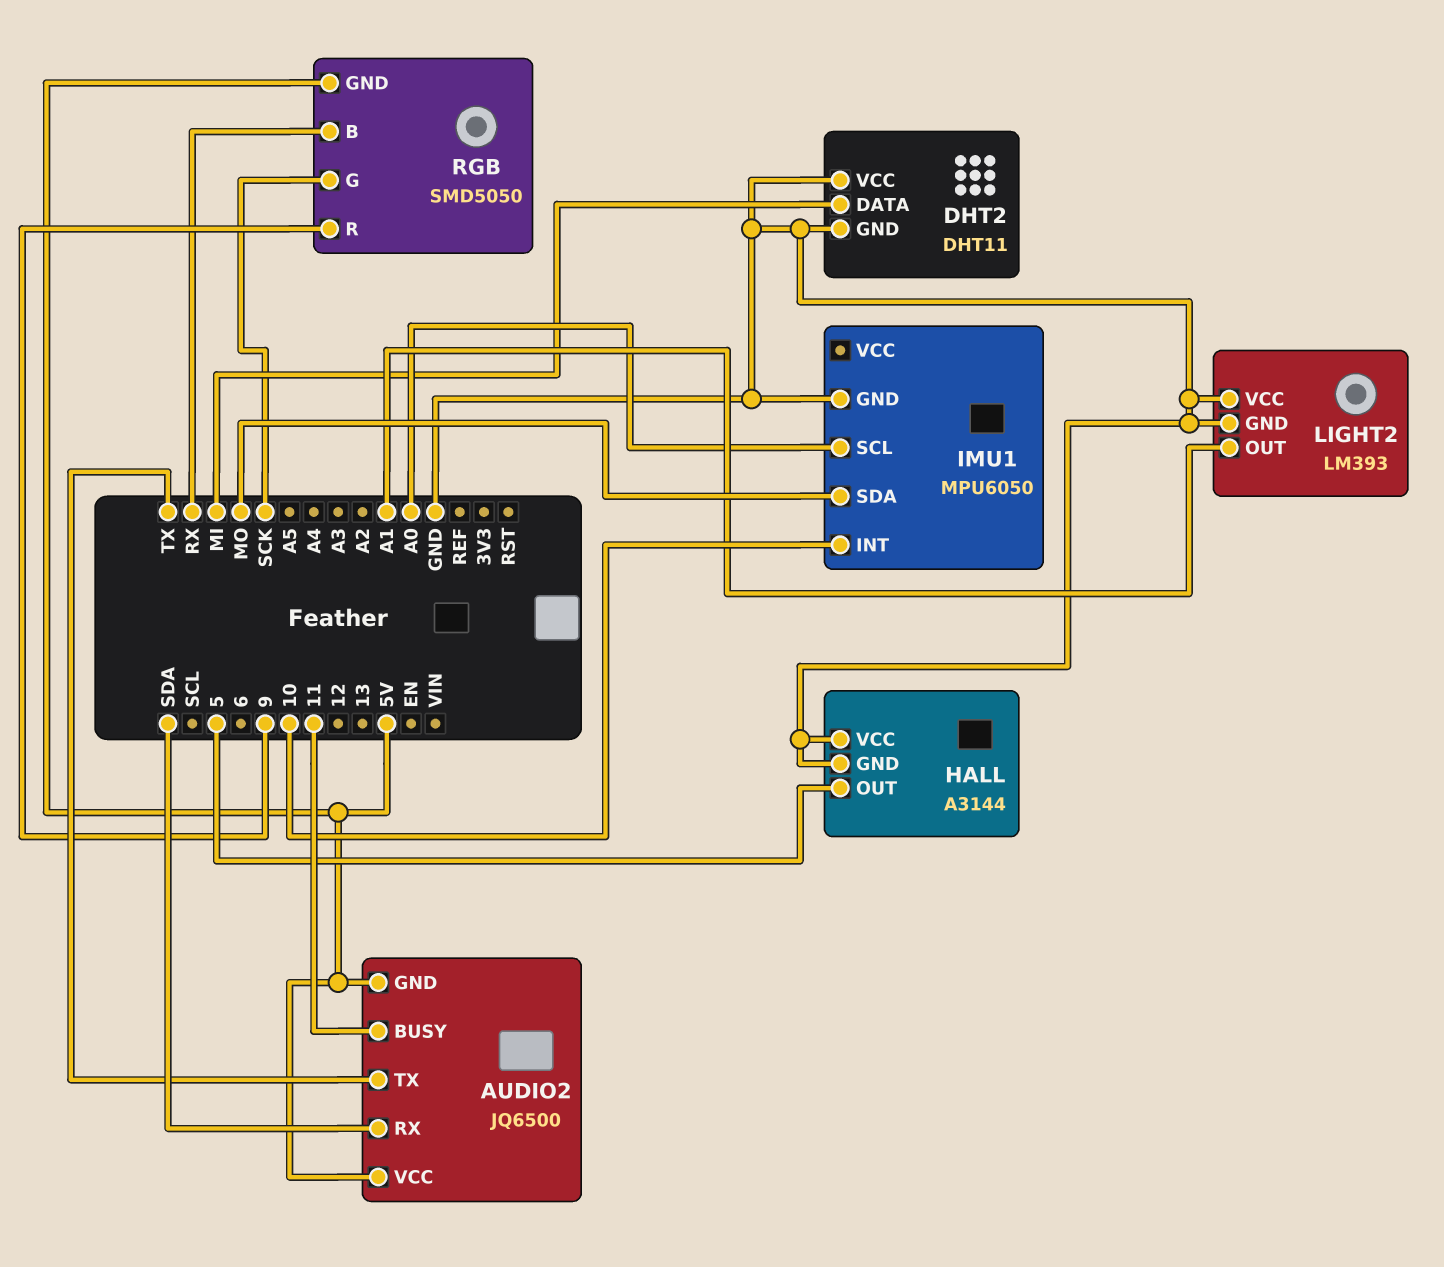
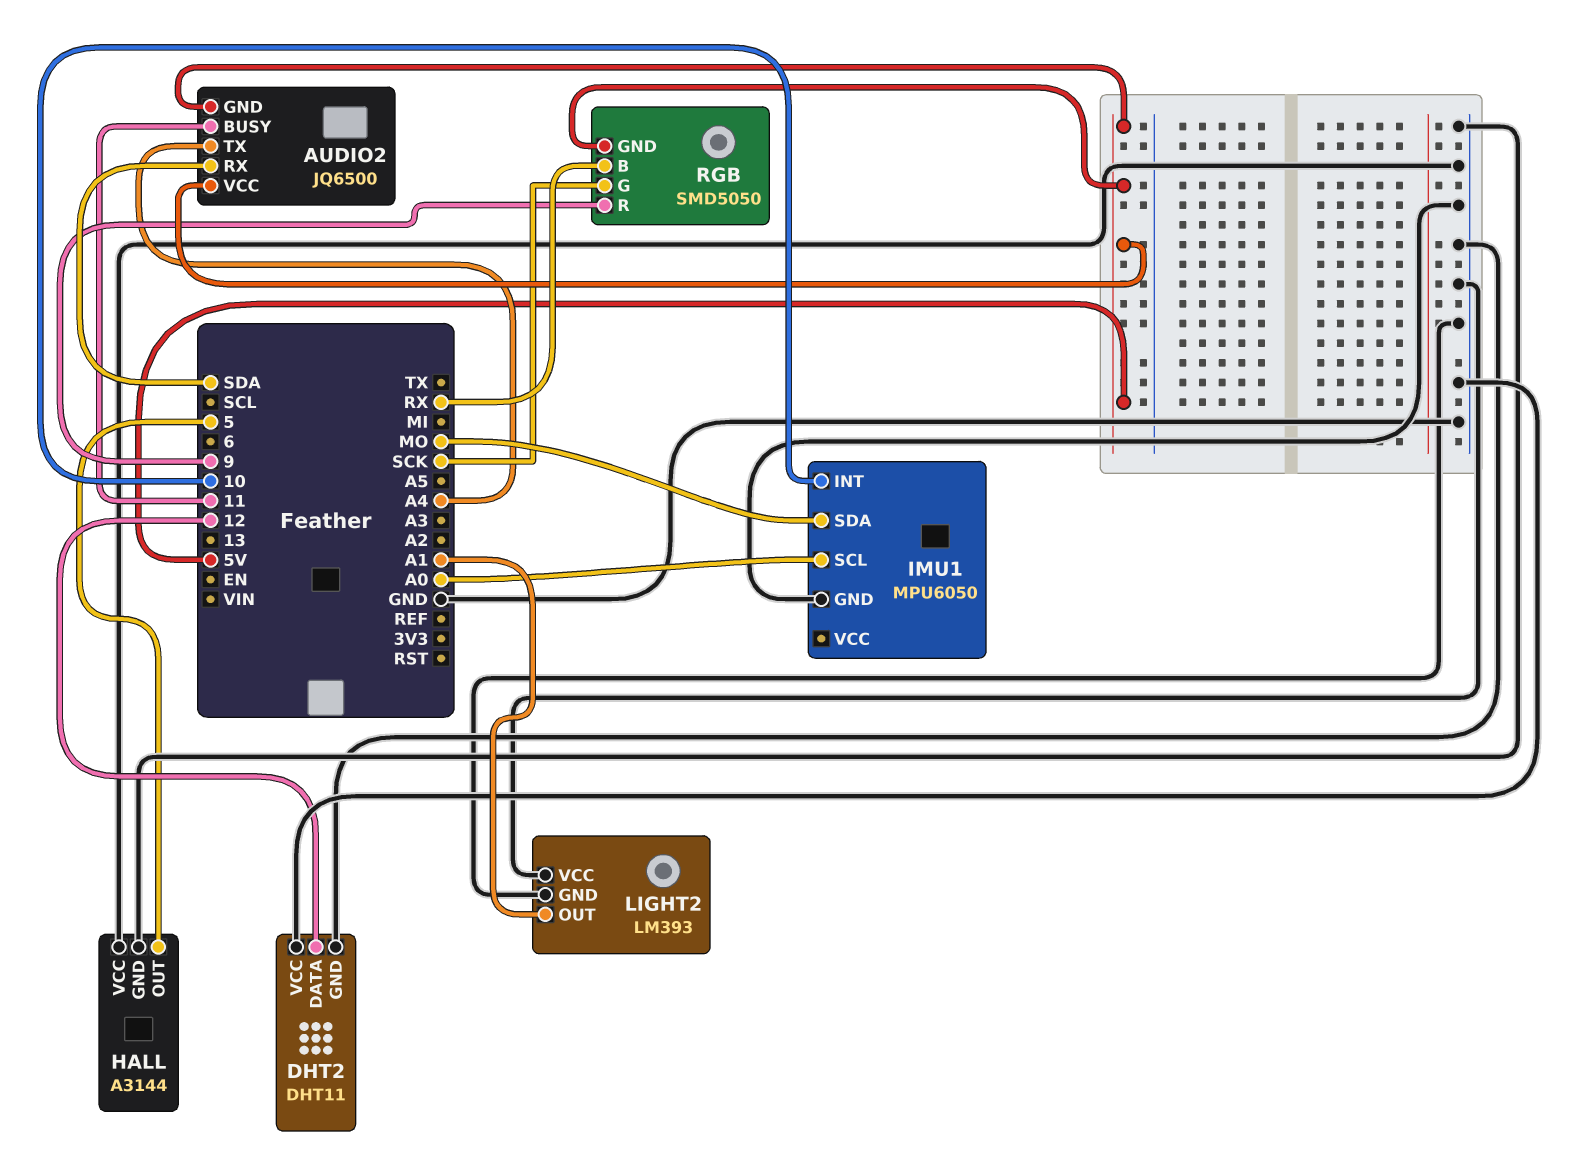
AUDIO2 pin TX: TX -> A4
DHT2 pin DATA: MI -> 12

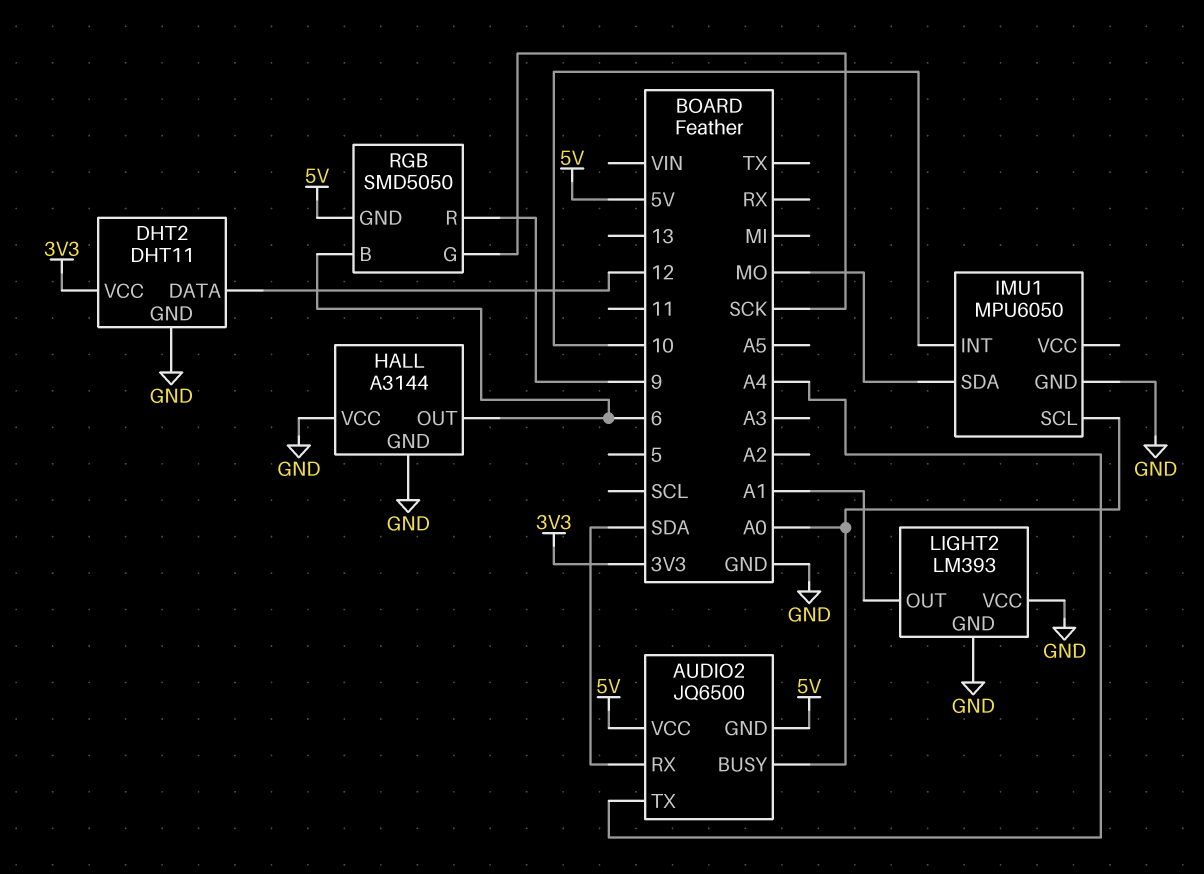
AUDIO2 pin BUSY: 11 -> A0
DHT2 pin VCC: GND -> 3V3
HALL pin OUT: 5 -> 6
RGB pin B: RX -> 6

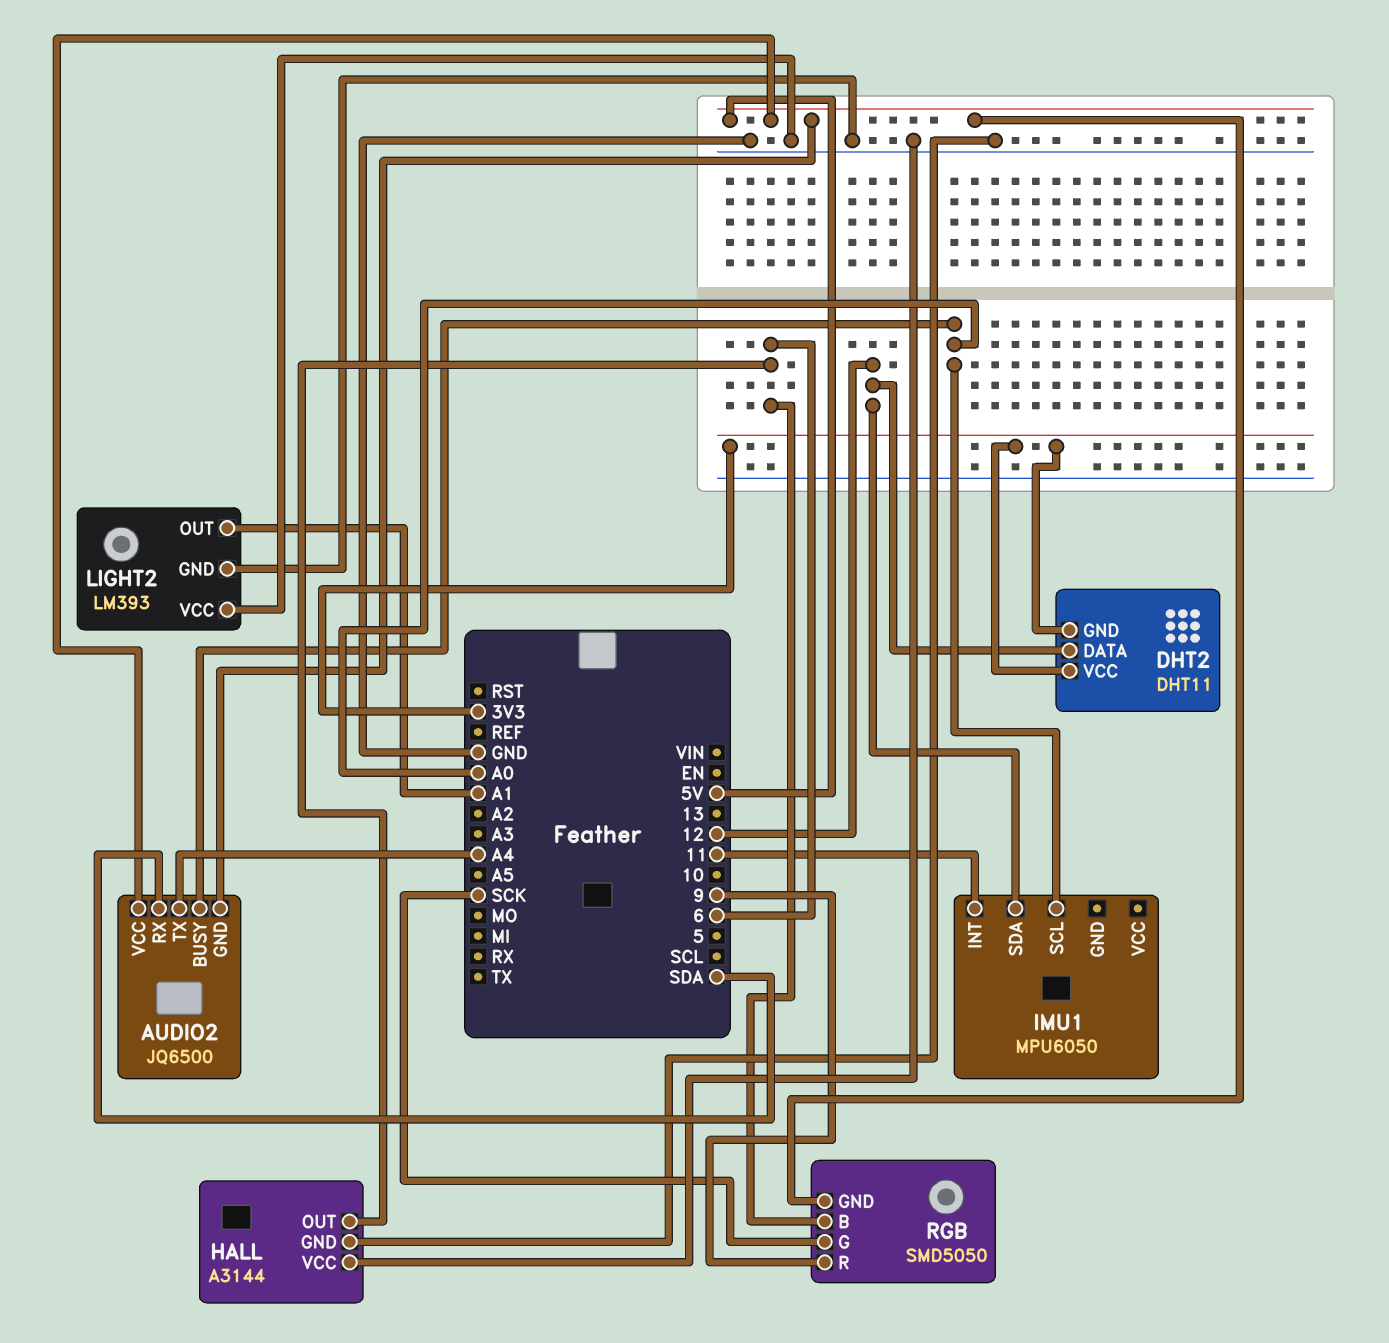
DHT2 pin GND: GND -> 3V3
IMU1 pin GND: GND -> none
IMU1 pin INT: 10 -> 11
IMU1 pin SDA: MO -> 12

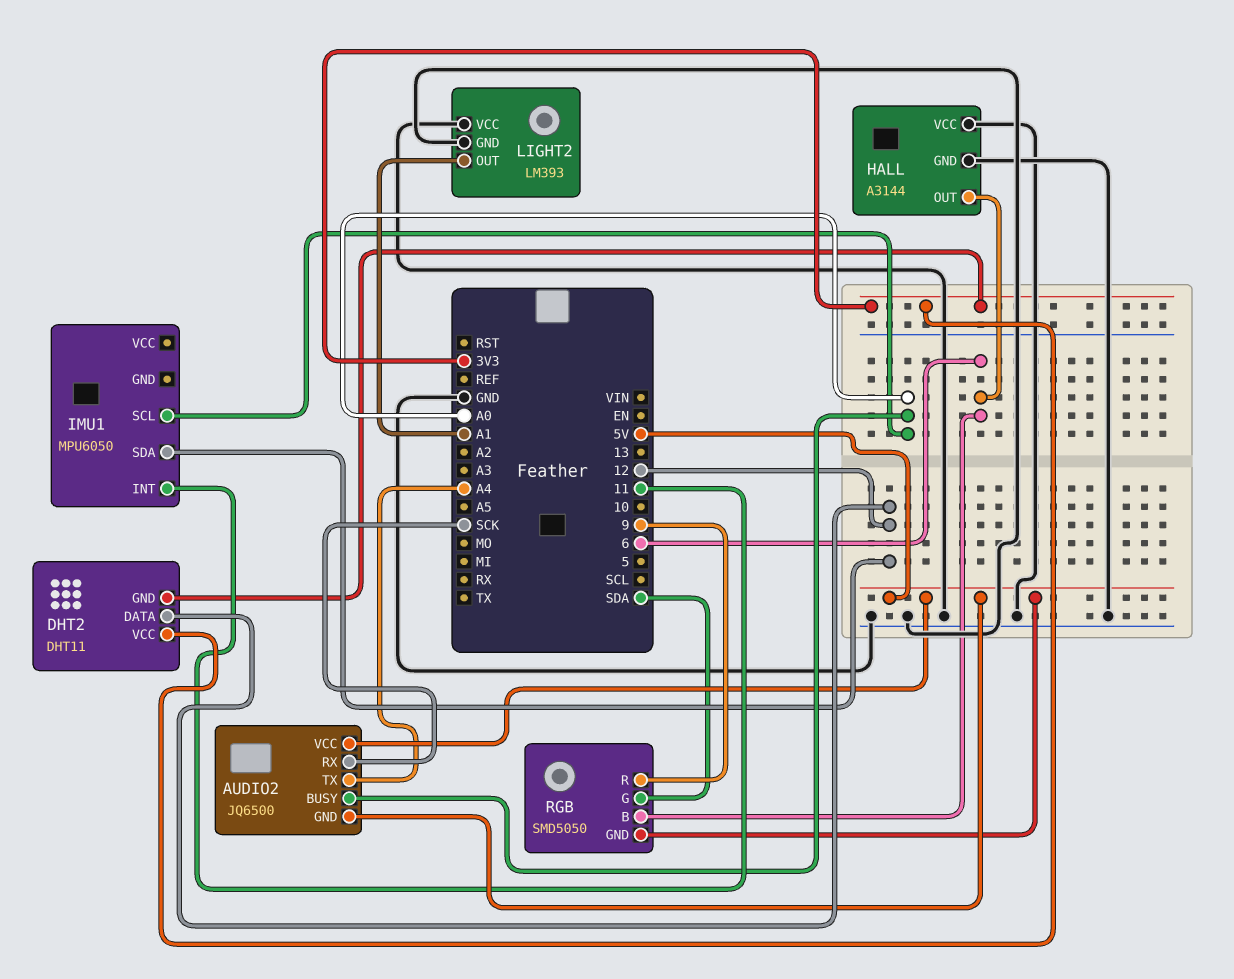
AUDIO2 pin RX: SDA -> SCK
RGB pin G: SCK -> SDA

